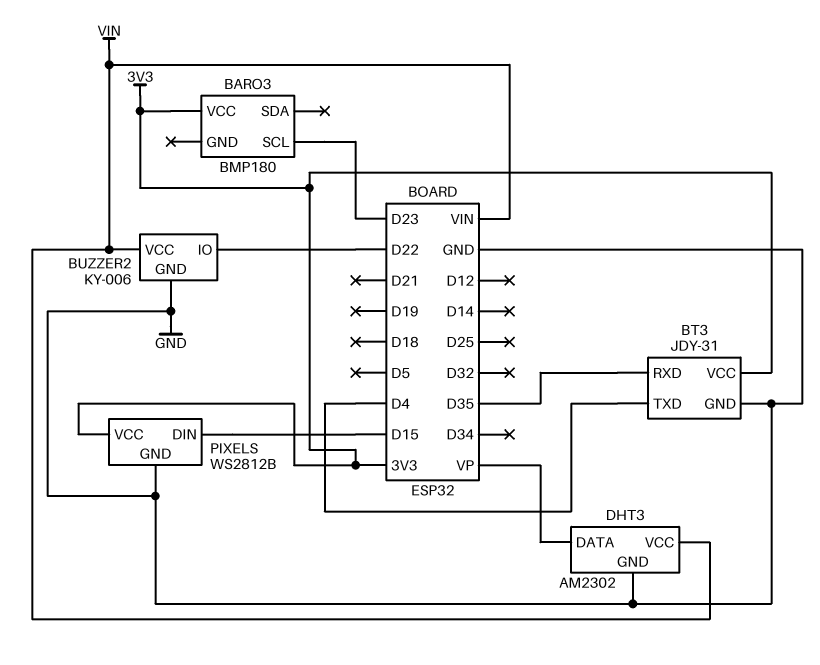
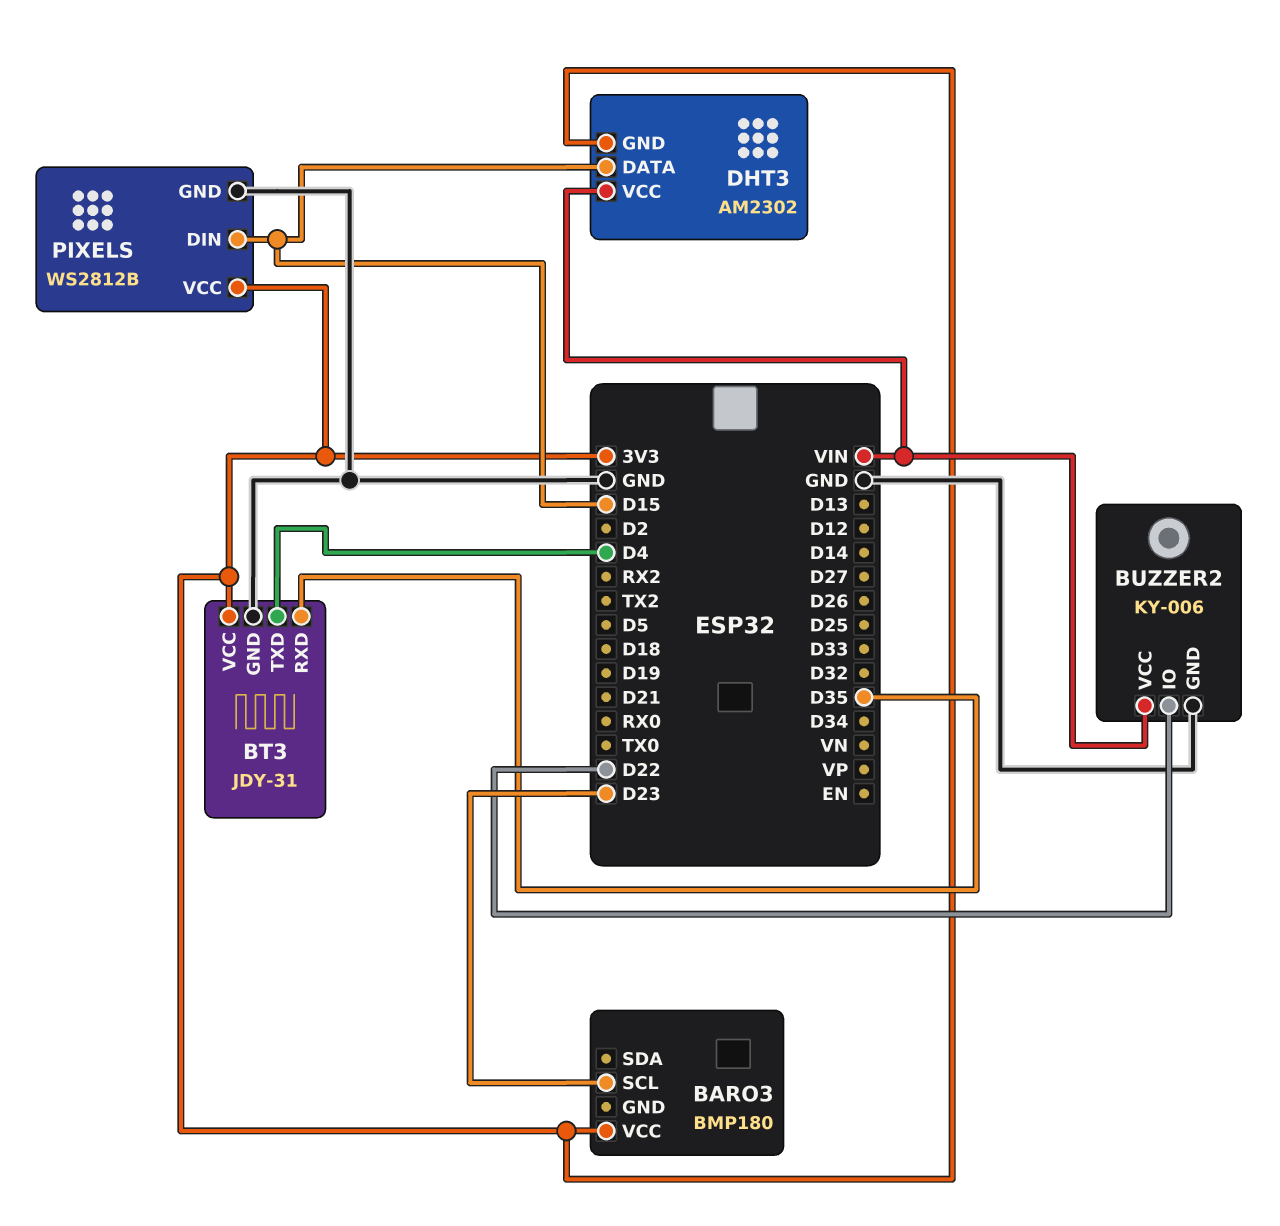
DHT3 pin DATA: VP -> D15
DHT3 pin GND: GND -> 3V3

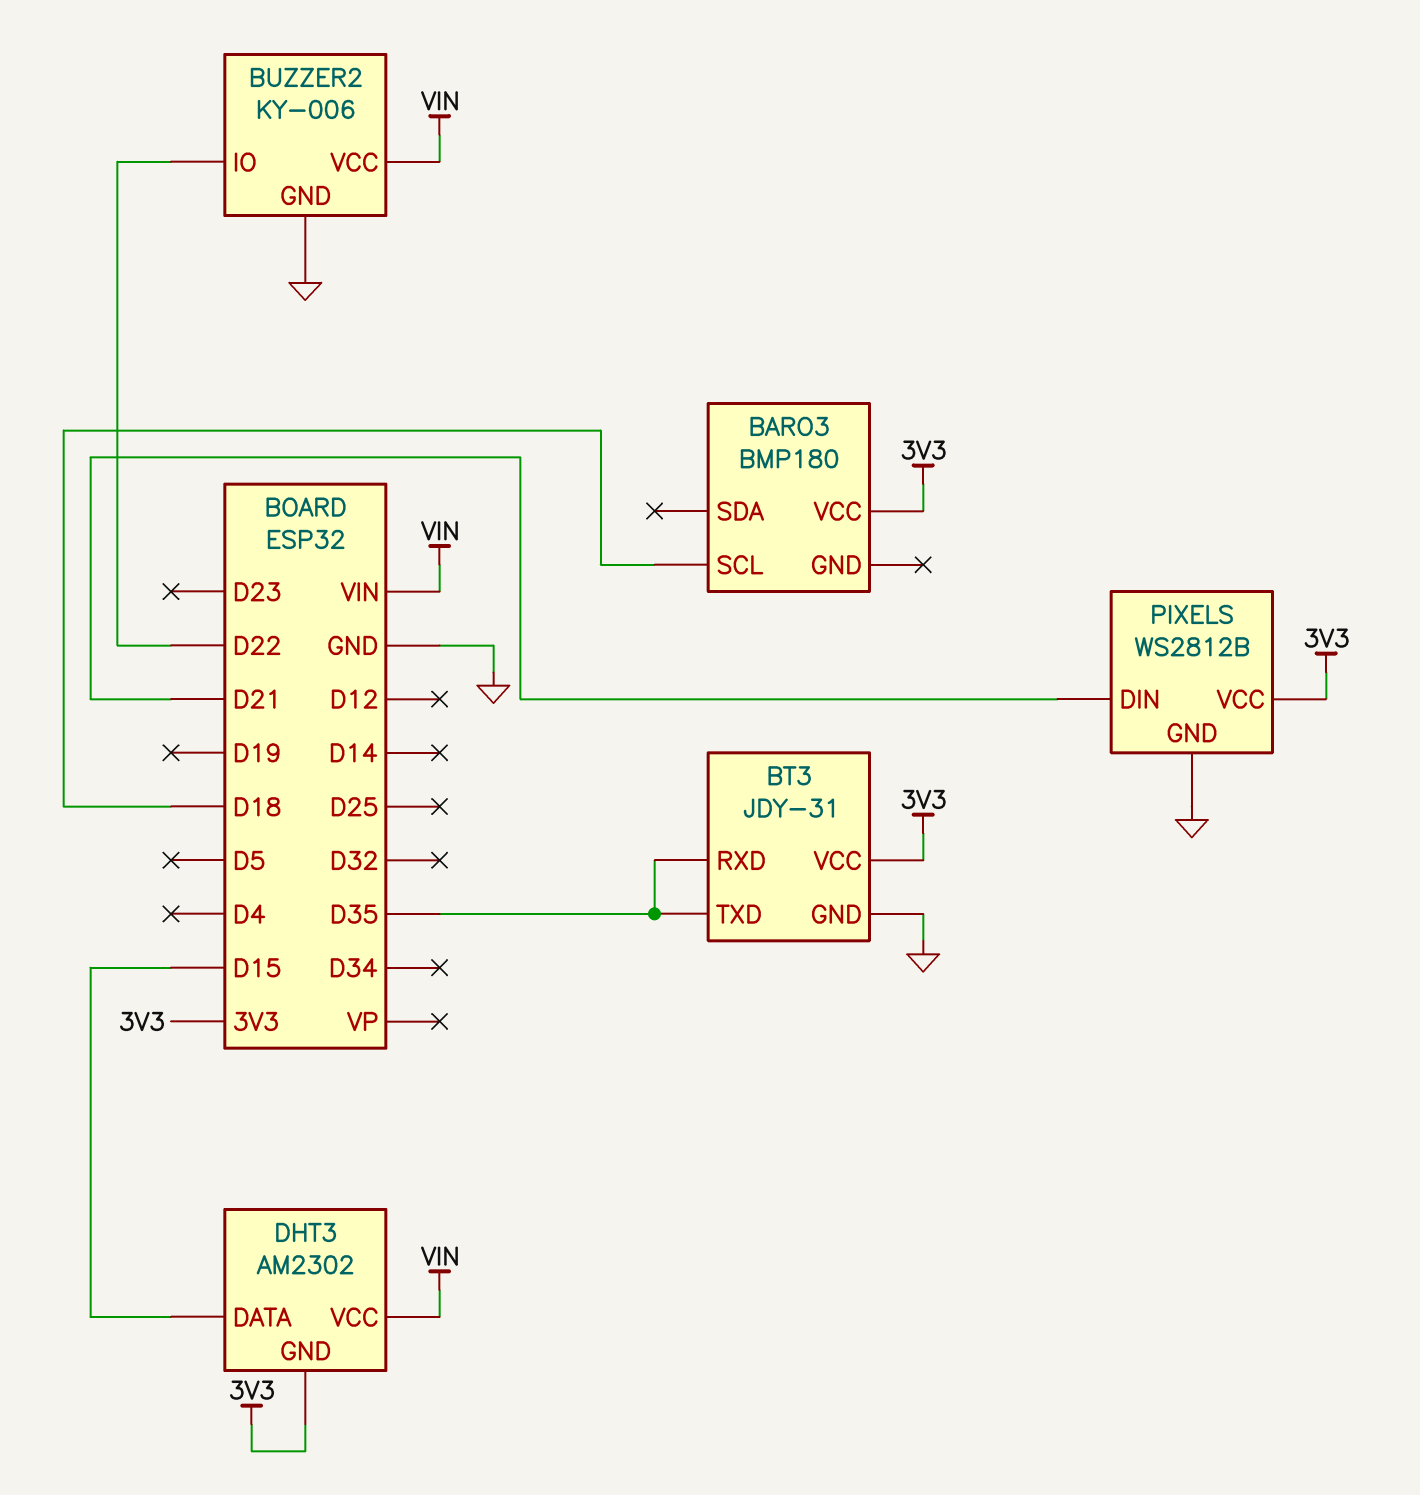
BARO3 pin SCL: D23 -> D18
BT3 pin TXD: D4 -> D35
PIXELS pin DIN: D15 -> D21

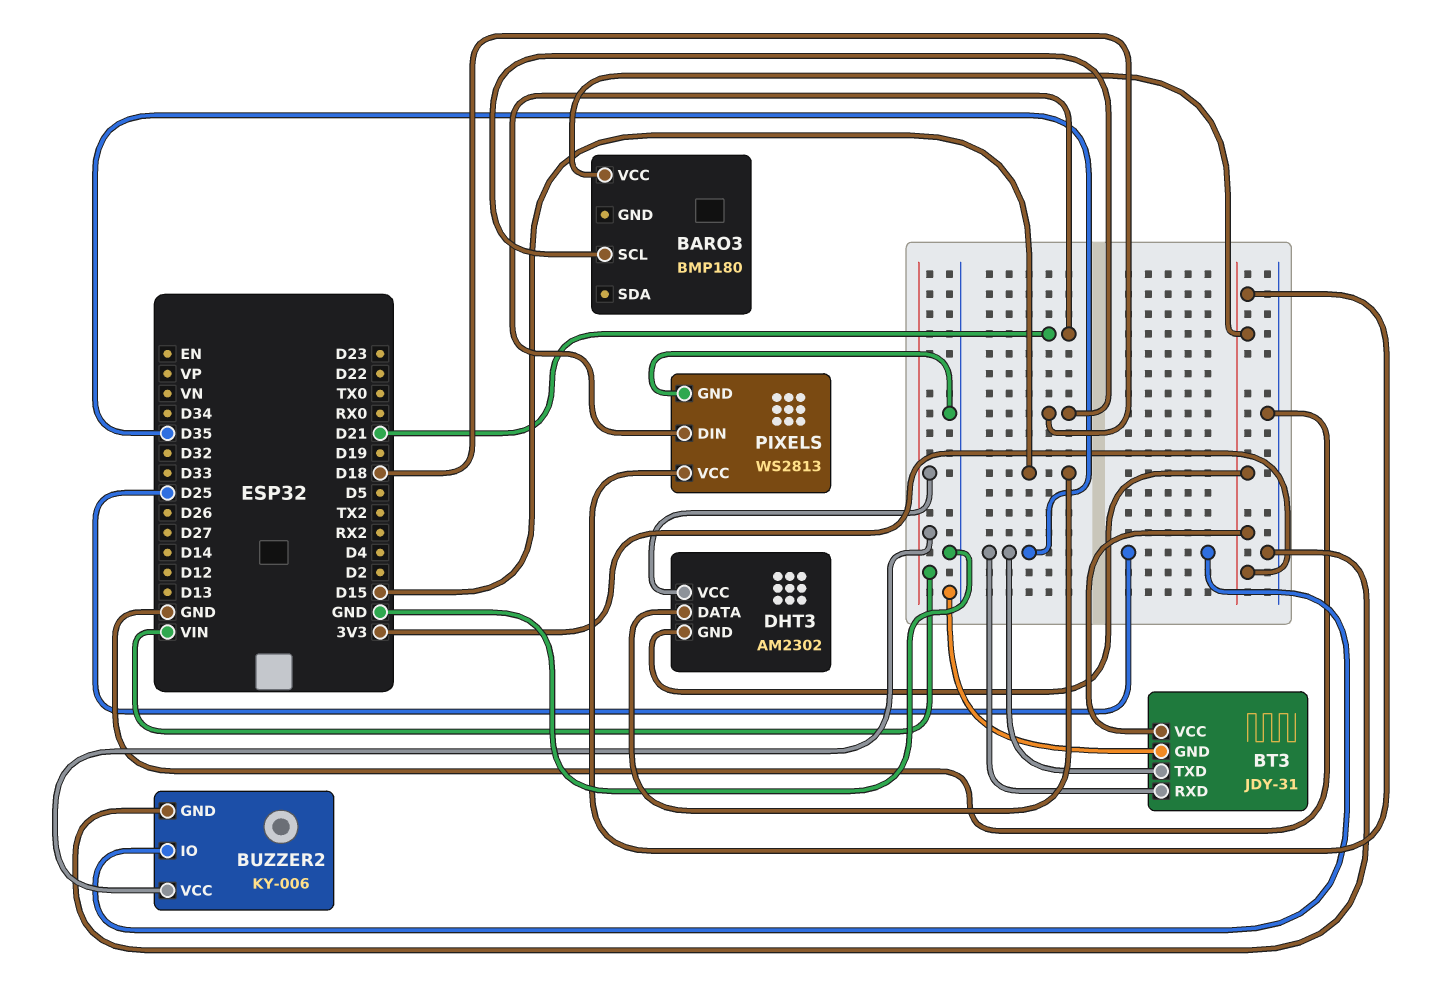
BUZZER2 pin IO: D22 -> D25
PIXELS: WS2812B -> WS2813

